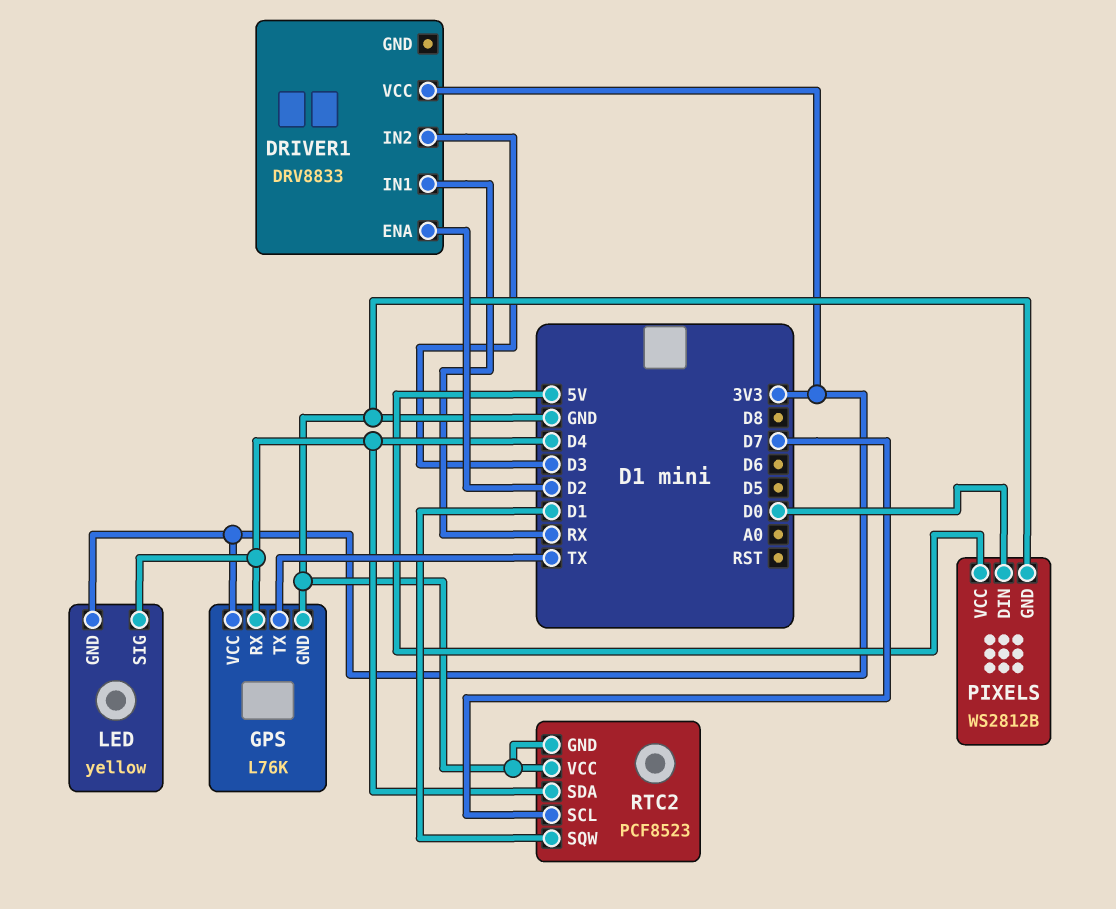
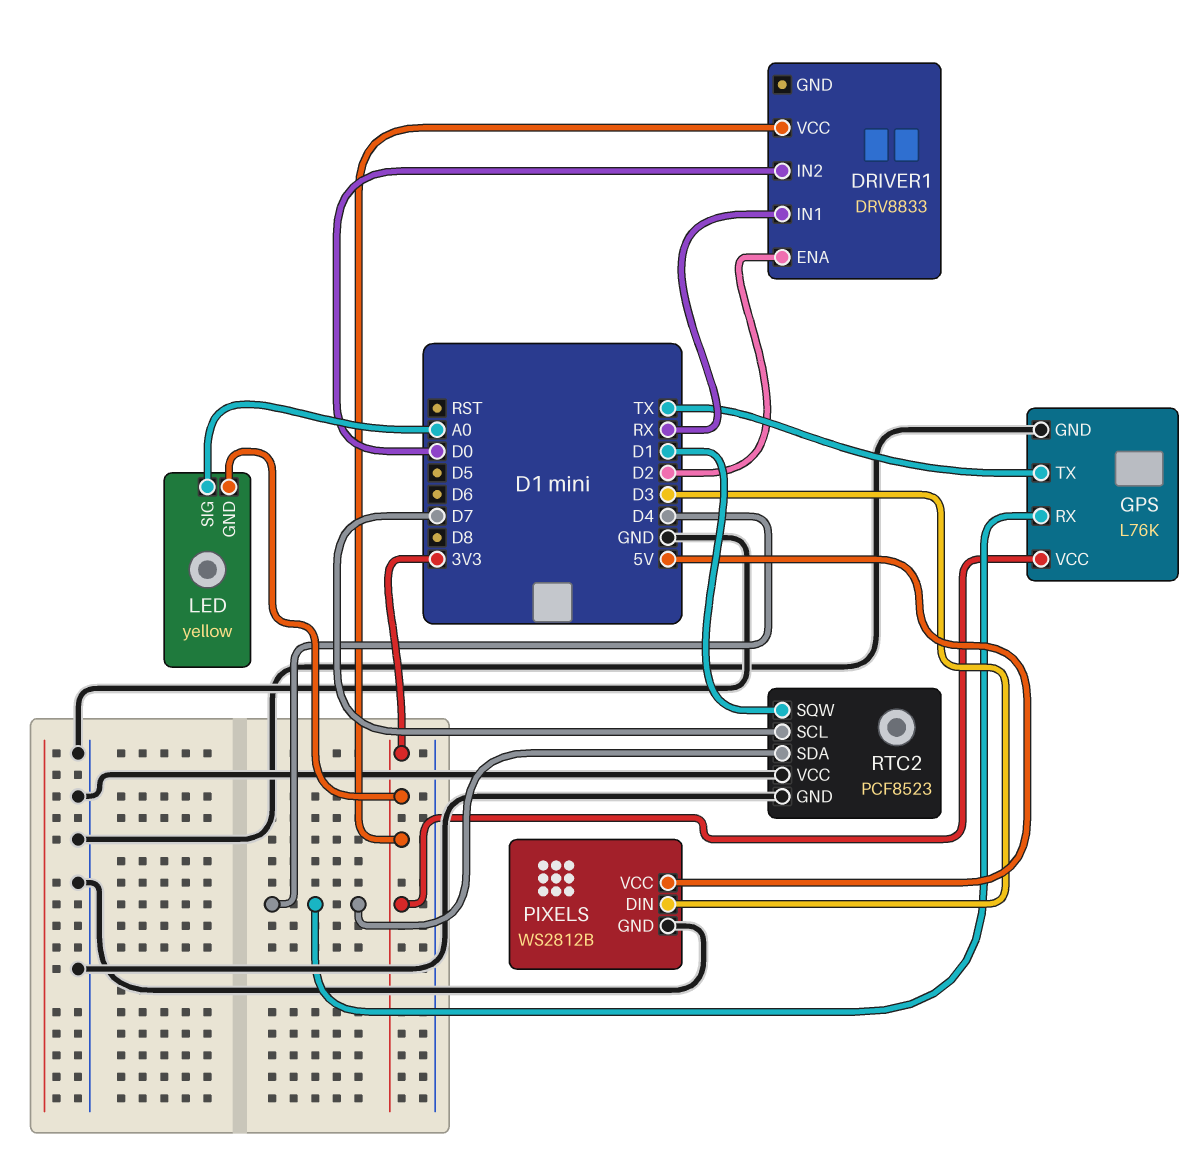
DRIVER1 pin IN2: D3 -> D0
LED pin SIG: D4 -> A0
PIXELS pin DIN: D0 -> D3

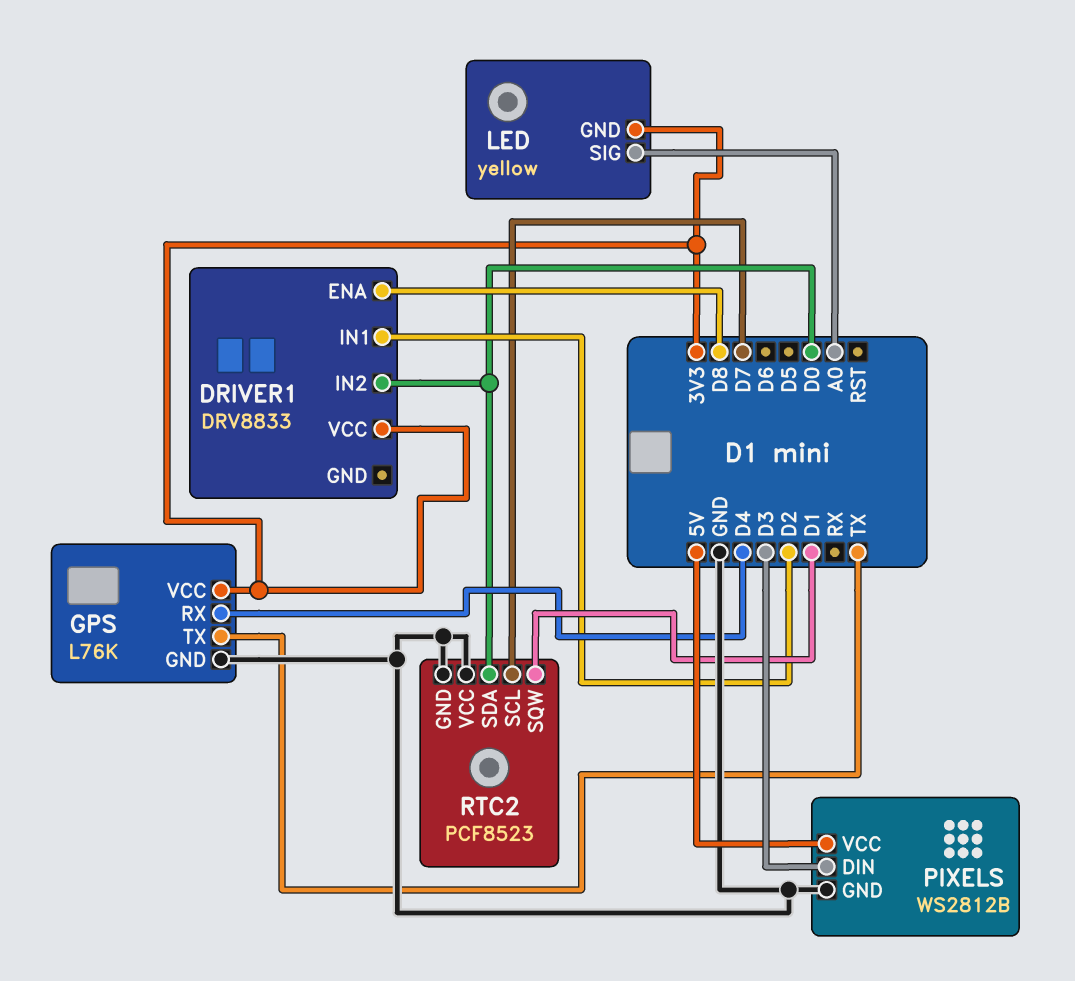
DRIVER1 pin ENA: D2 -> D8
DRIVER1 pin IN1: RX -> D2
RTC2 pin SDA: D4 -> D0

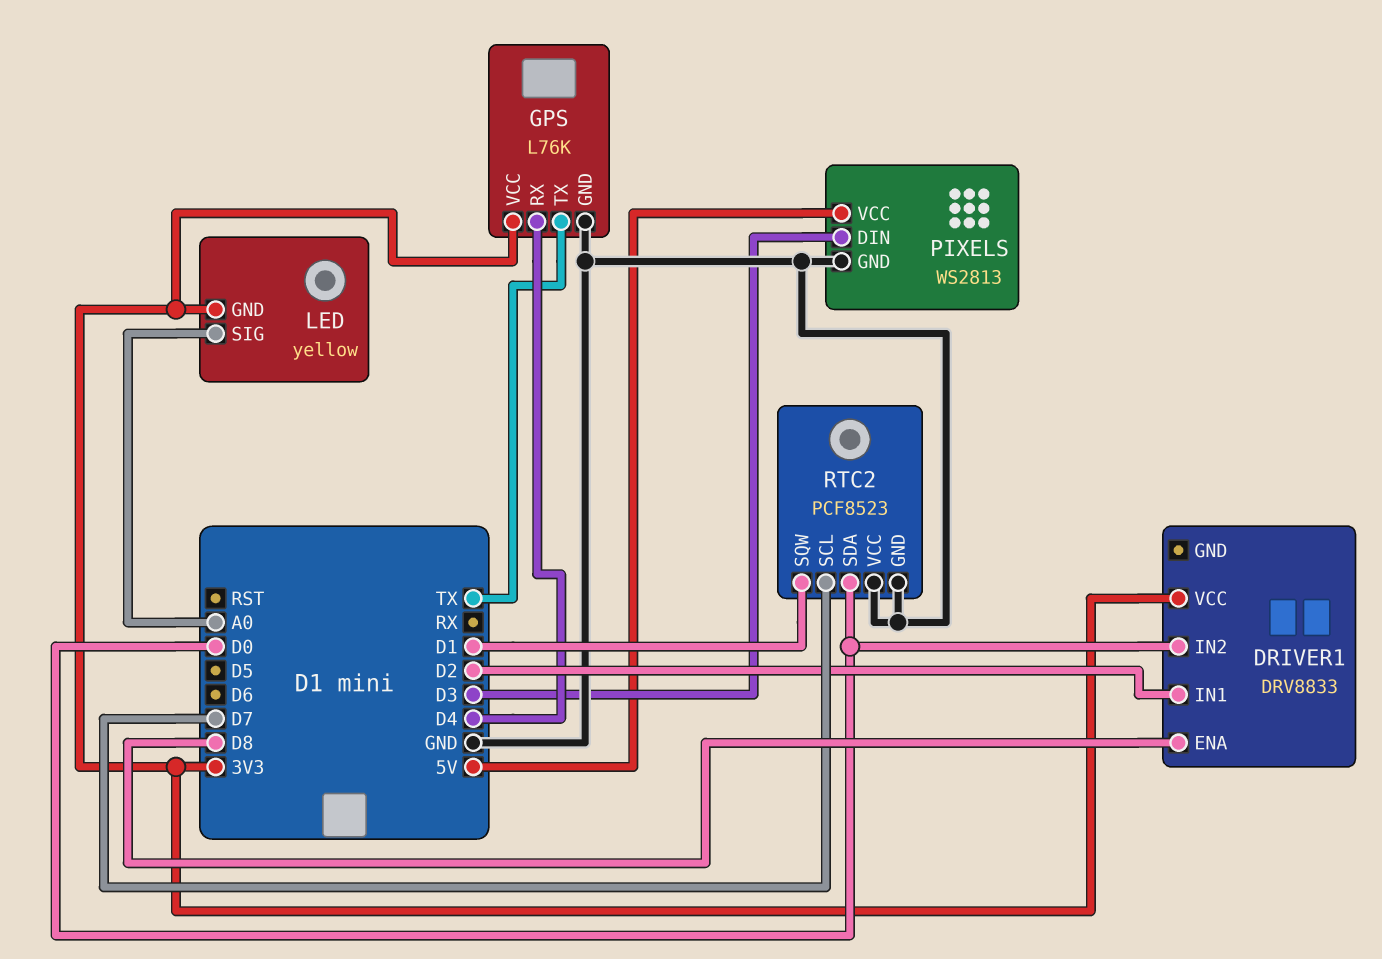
PIXELS: WS2812B -> WS2813

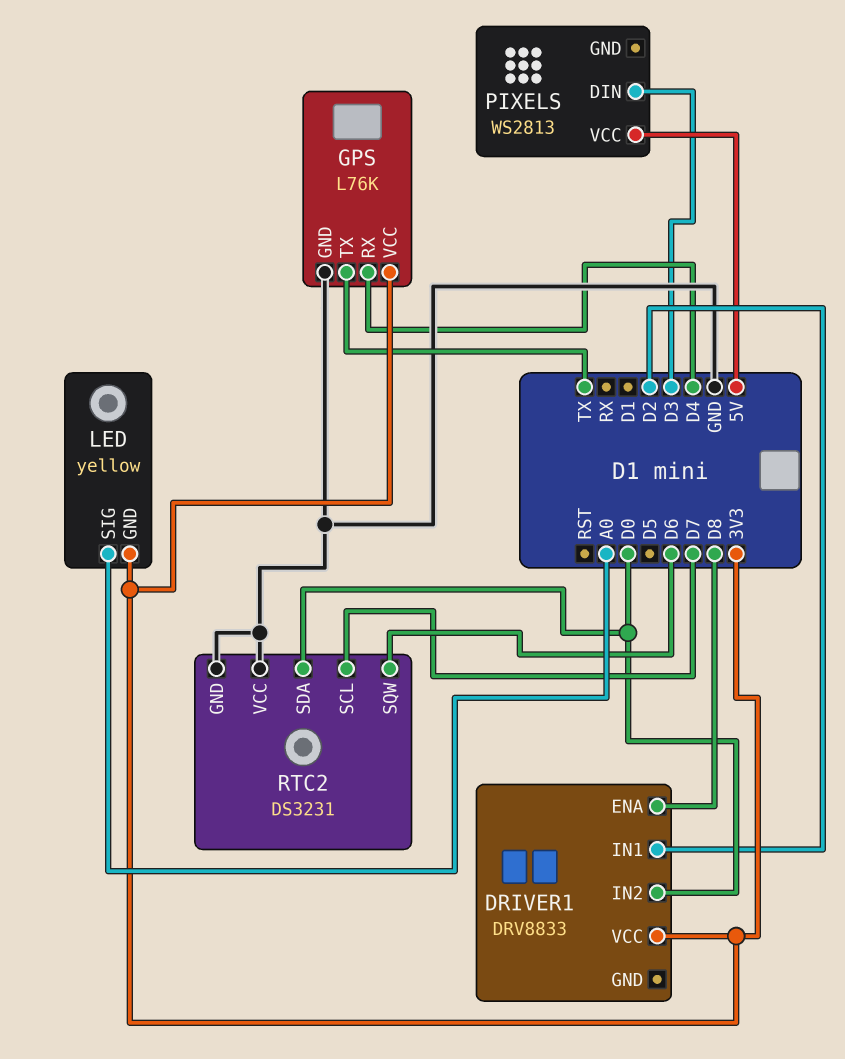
PIXELS pin GND: GND -> none
RTC2: PCF8523 -> DS3231
RTC2 pin SQW: D1 -> D6

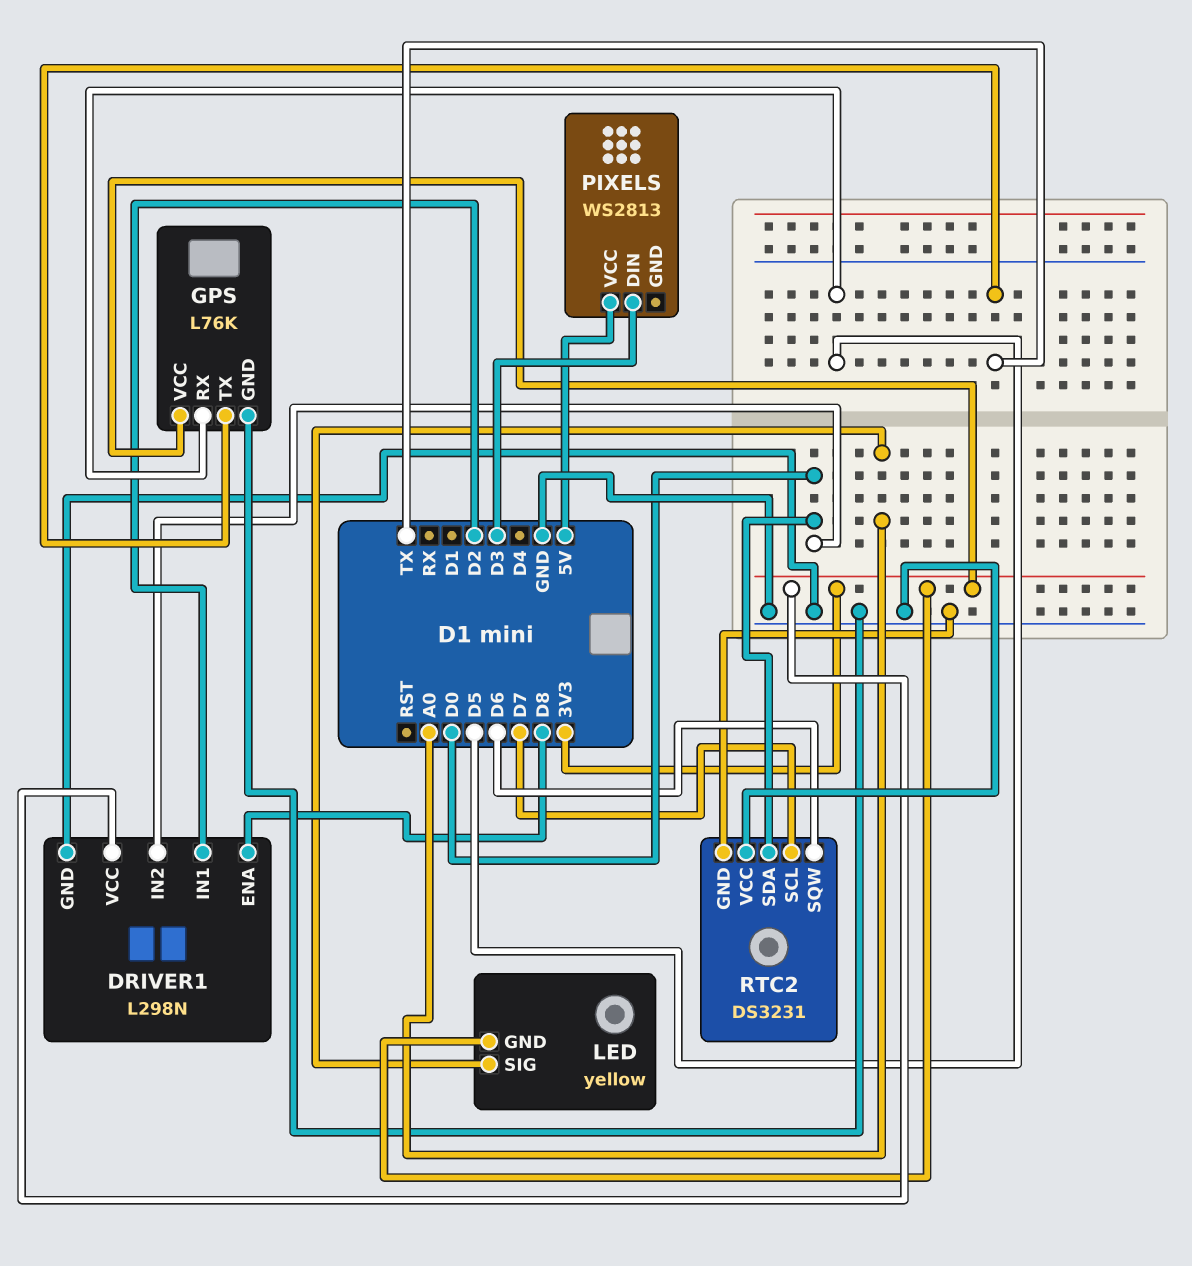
DRIVER1: DRV8833 -> L298N
DRIVER1 pin GND: none -> GND
GPS pin RX: D4 -> D5

